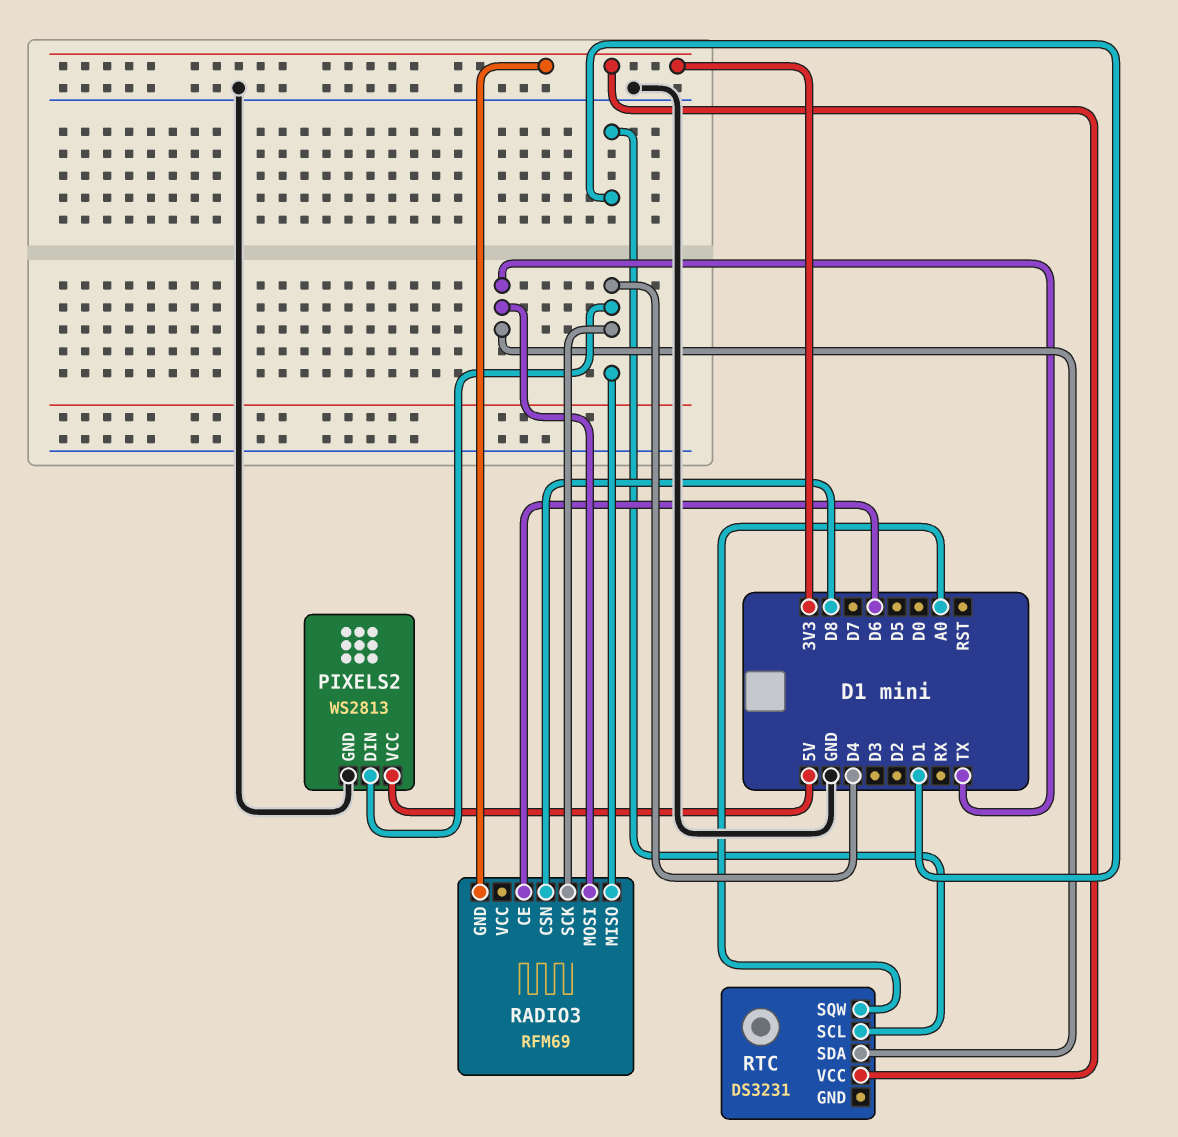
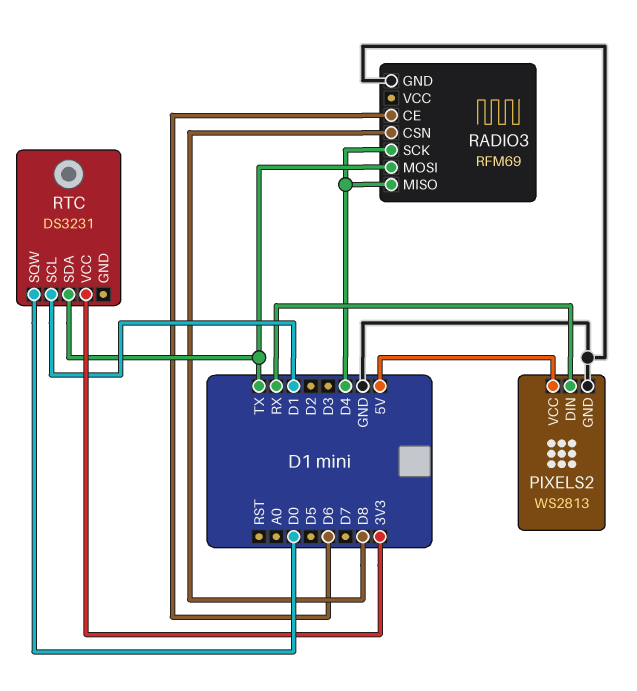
PIXELS2 pin DIN: D4 -> RX
RADIO3 pin GND: 3V3 -> GND
RTC pin SQW: A0 -> D0

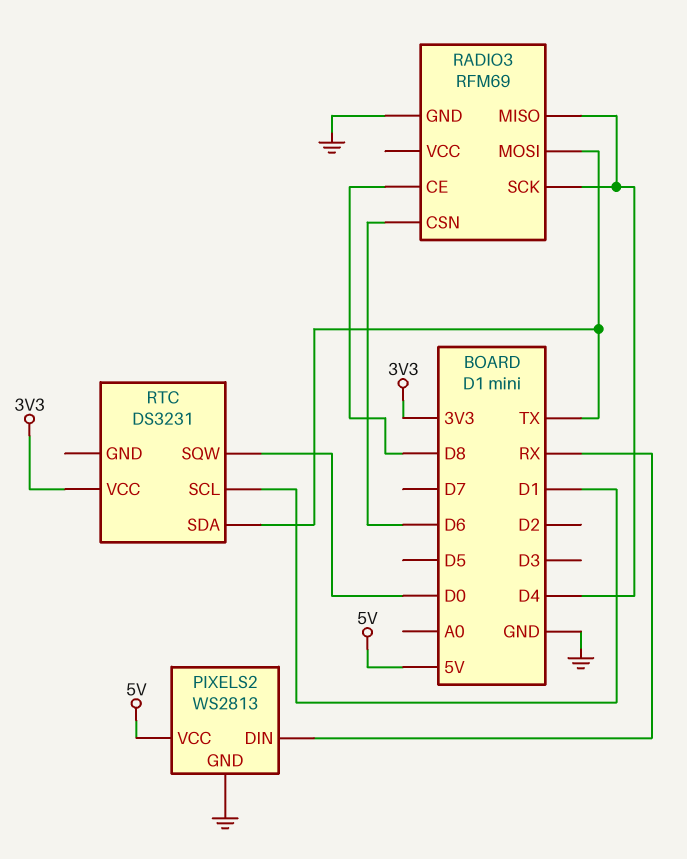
RADIO3 pin CE: D6 -> D8
RADIO3 pin CSN: D8 -> D6

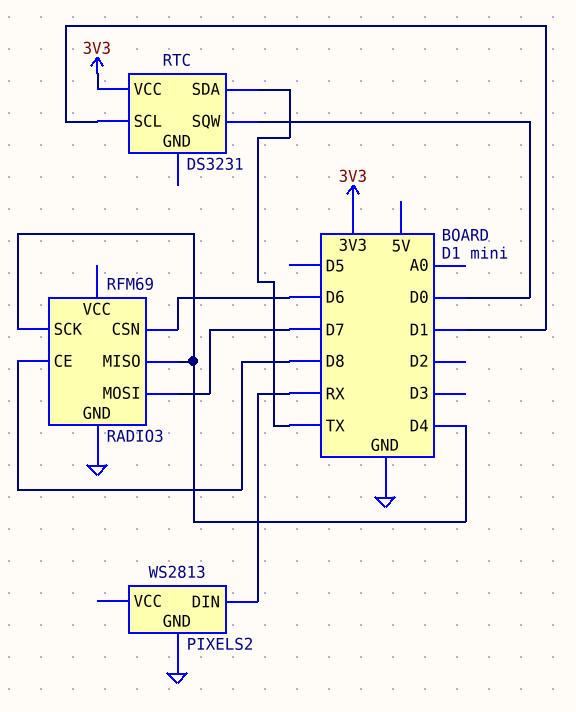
PIXELS2 pin VCC: 5V -> none
RADIO3 pin MOSI: TX -> D7

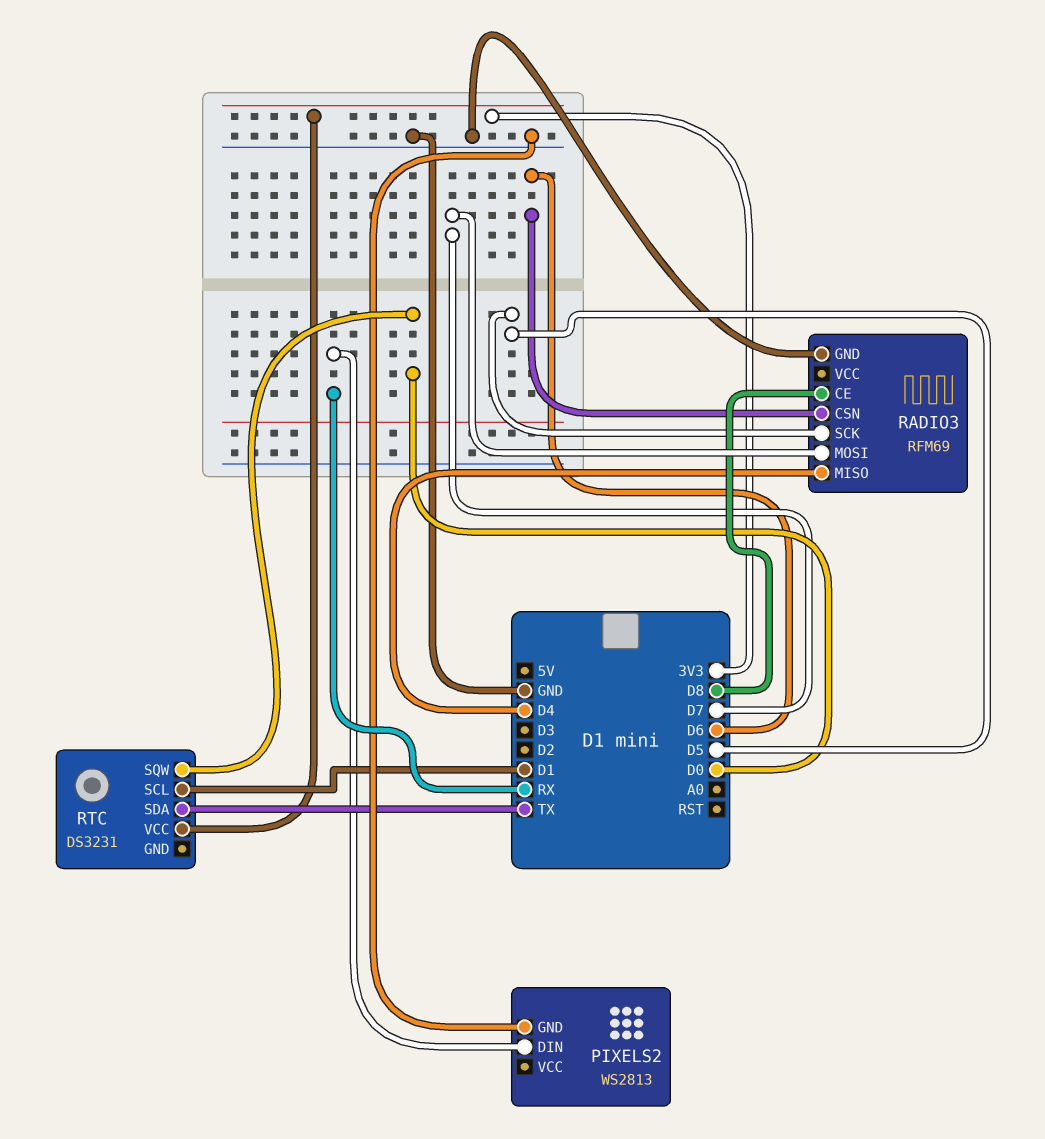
RADIO3 pin SCK: D4 -> D5

